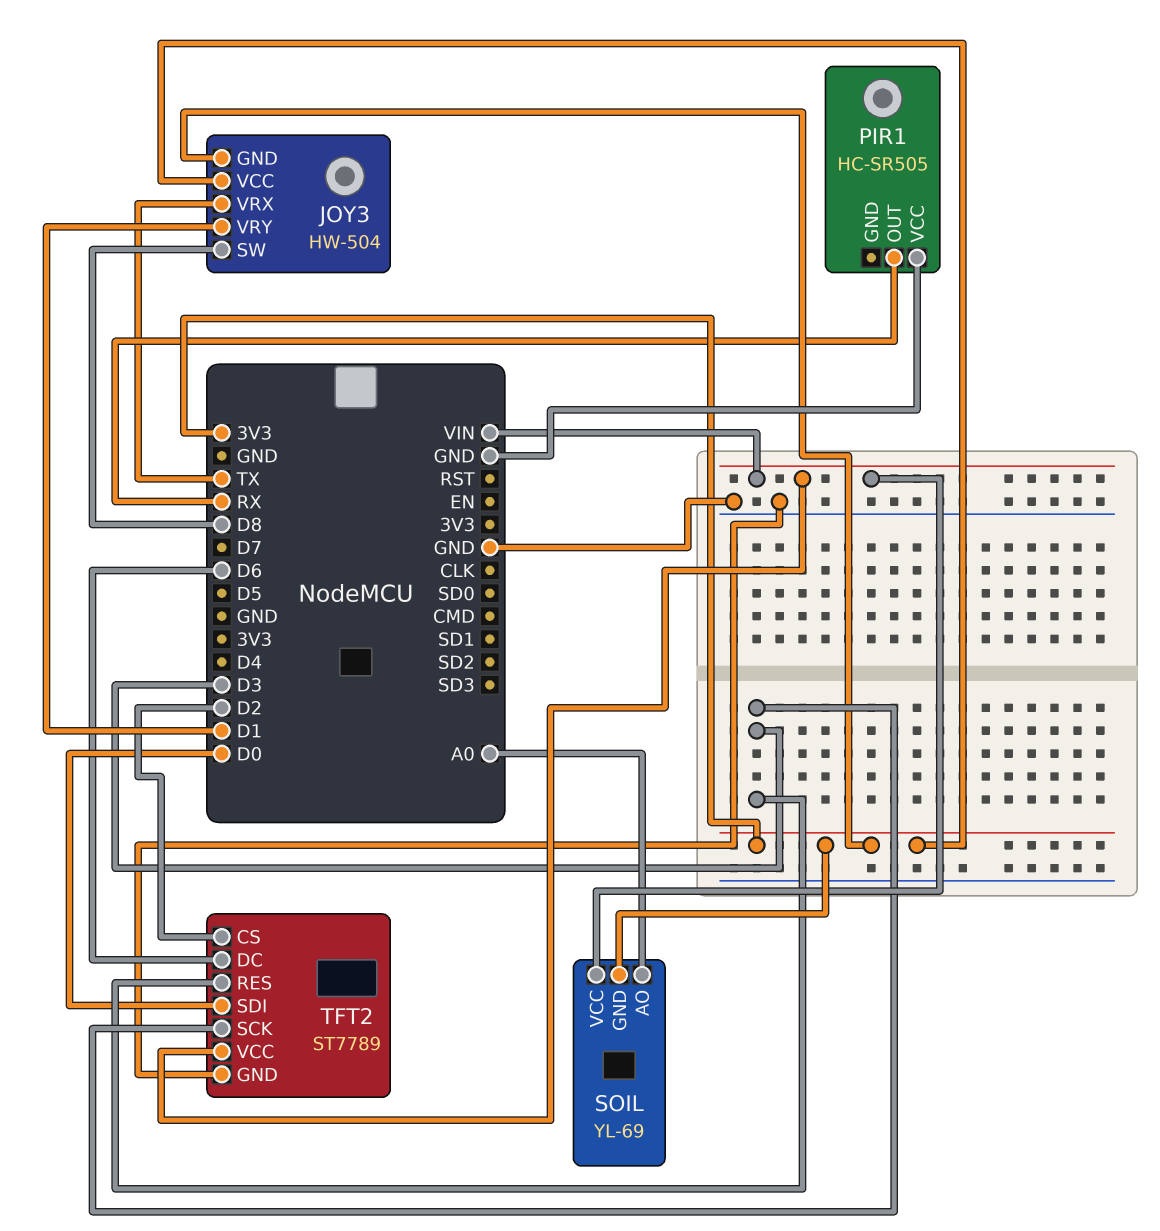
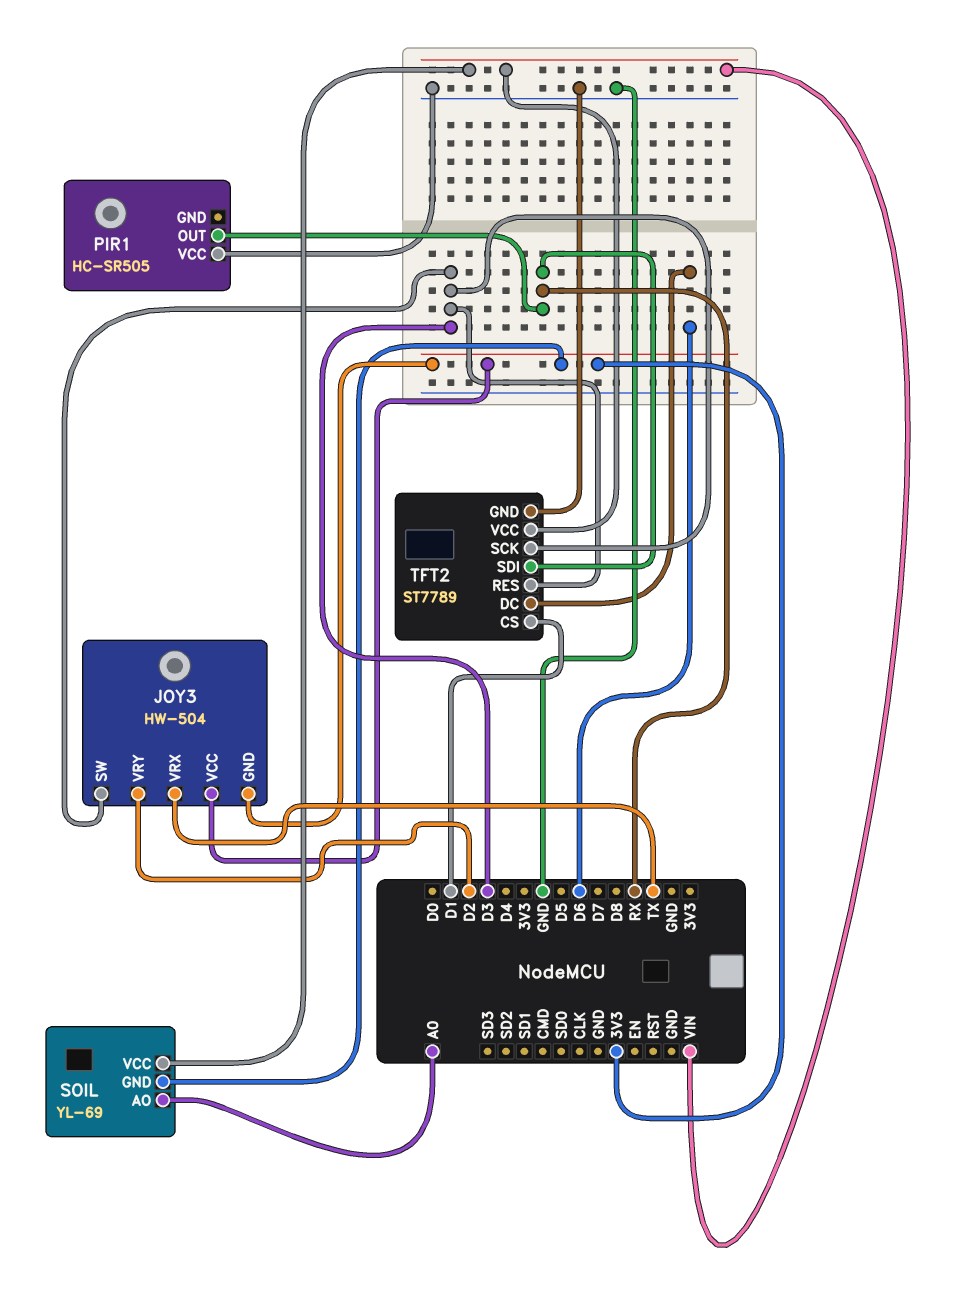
JOY3 pin SW: D8 -> D3
JOY3 pin VRY: D1 -> D2
TFT2 pin CS: D2 -> D1
TFT2 pin SDI: D0 -> RX

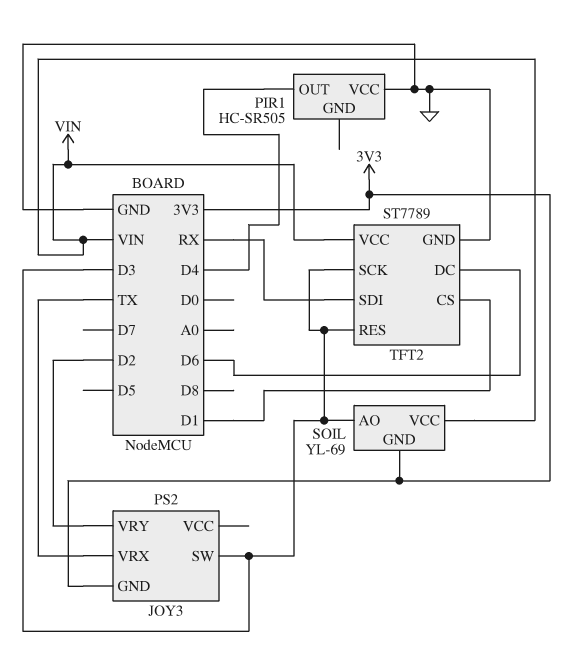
JOY3: HW-504 -> PS2
JOY3 pin VCC: 3V3 -> none
PIR1 pin OUT: RX -> D4
SOIL pin AO: A0 -> D3

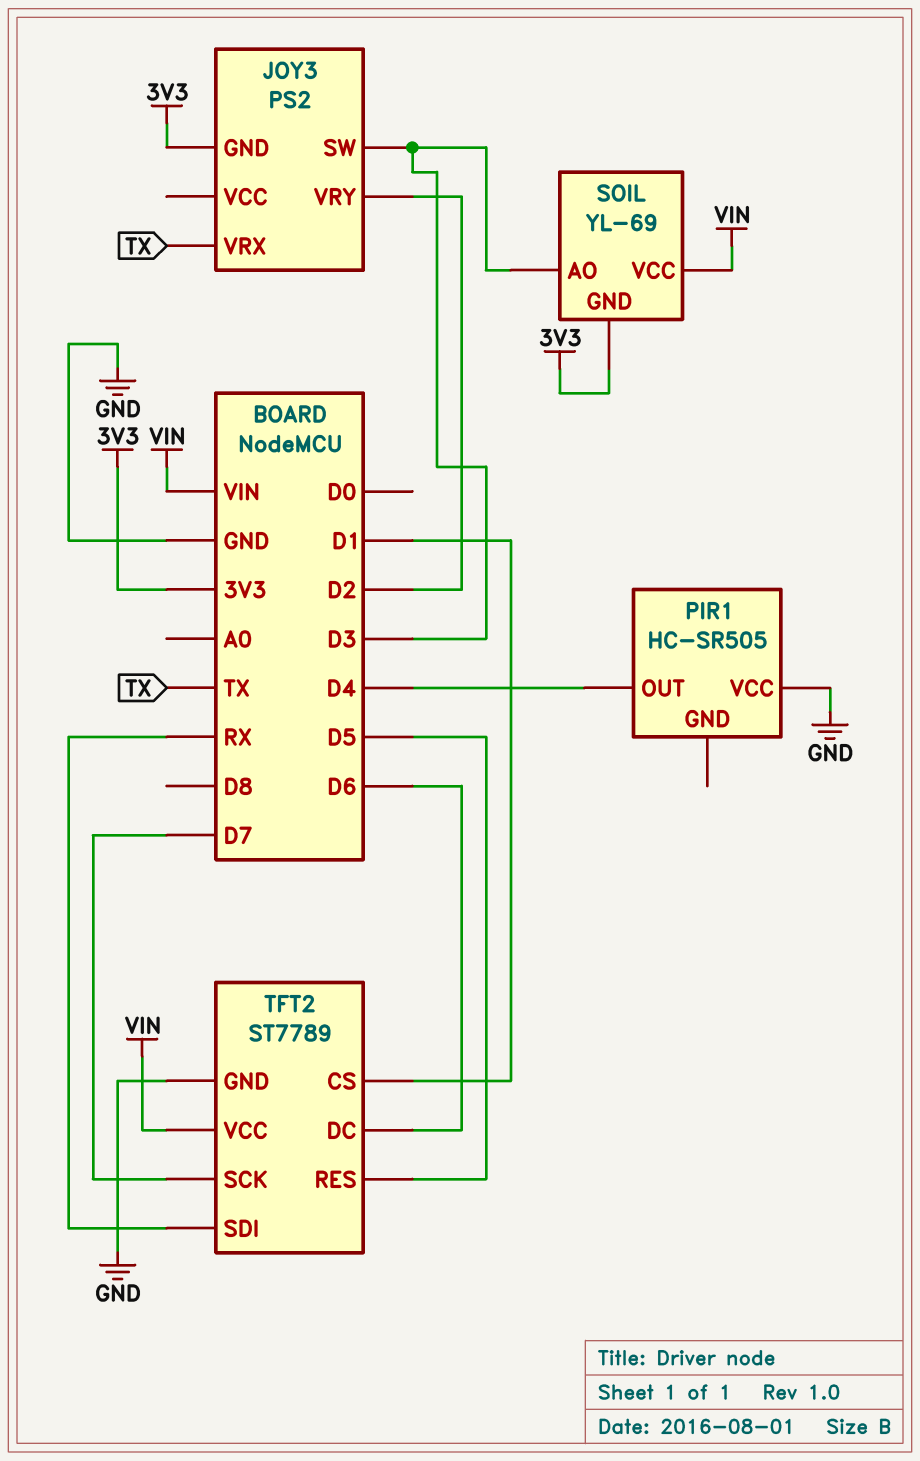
TFT2 pin RES: D3 -> D5
TFT2 pin SCK: D3 -> D7

